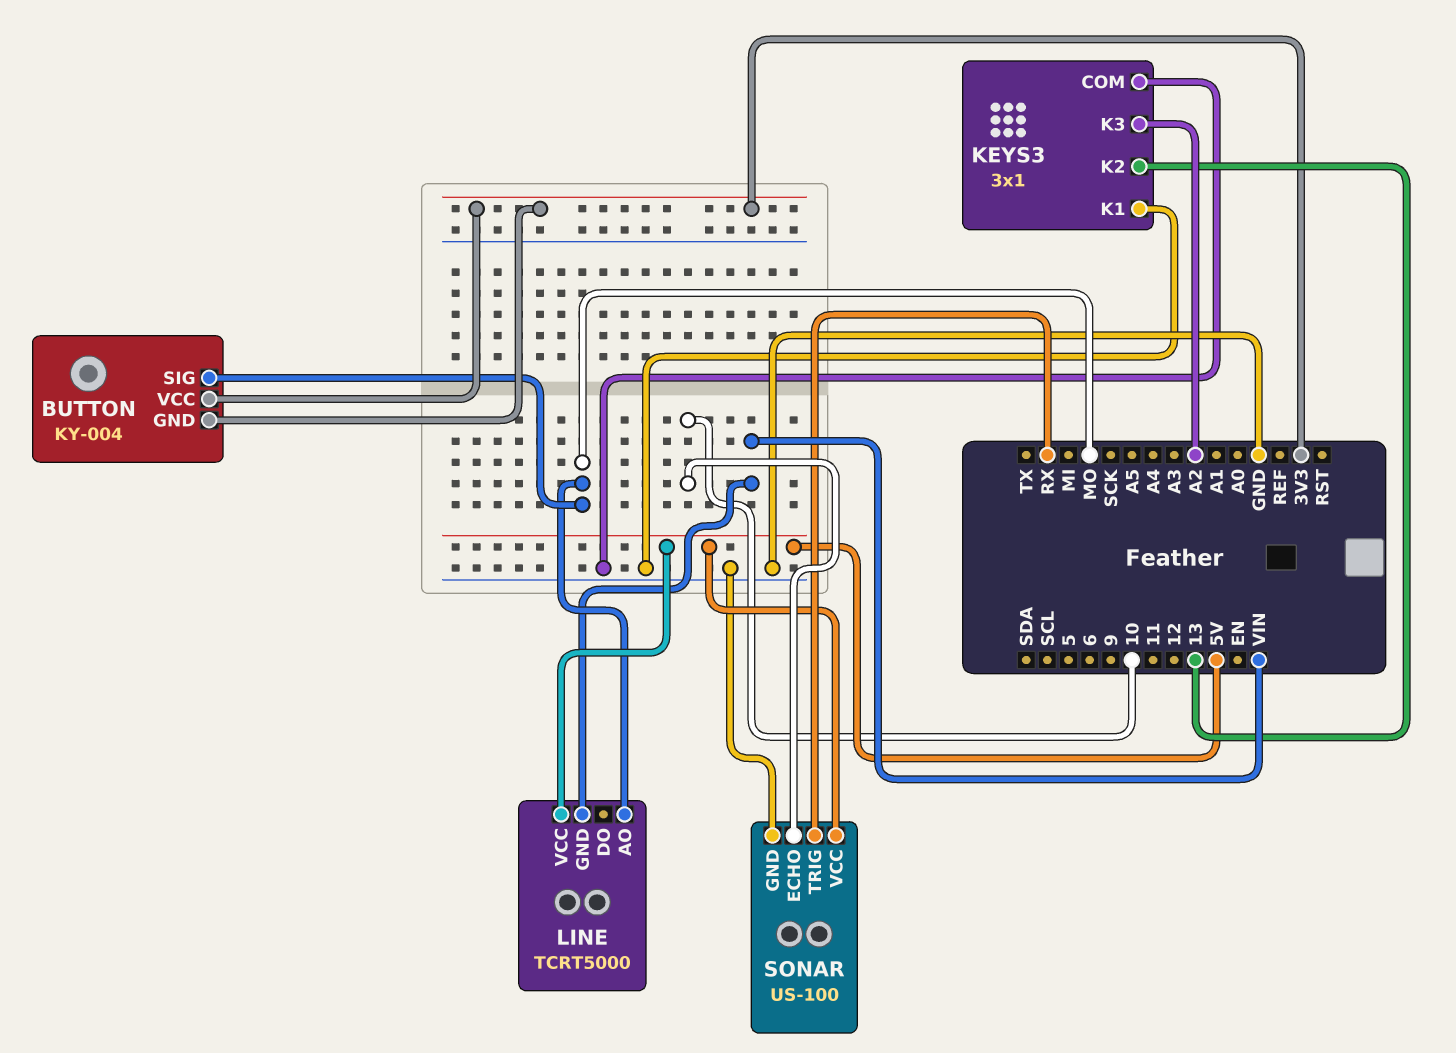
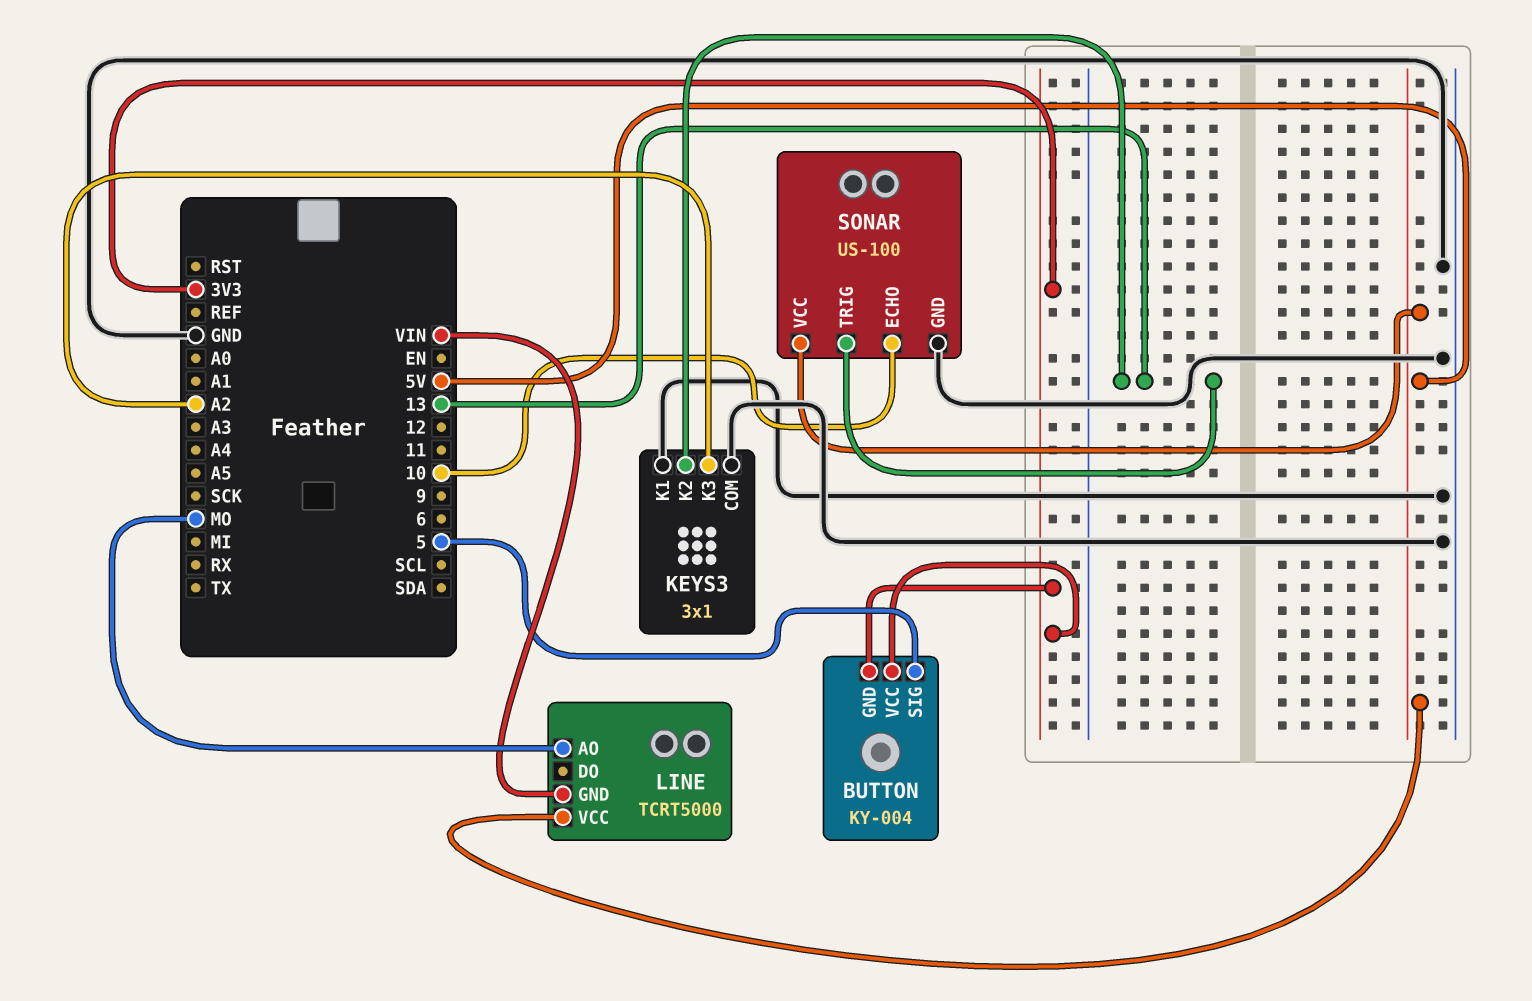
BUTTON pin SIG: MO -> 5
SONAR pin TRIG: RX -> 13

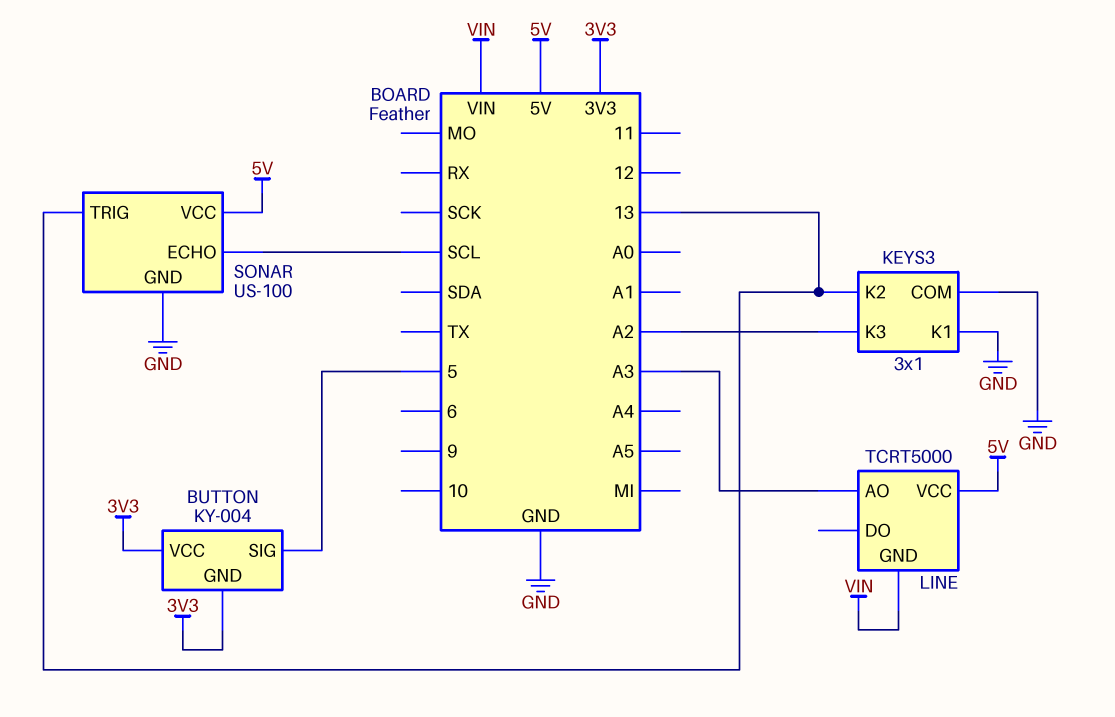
LINE pin AO: MO -> A3
SONAR pin ECHO: 10 -> SCL

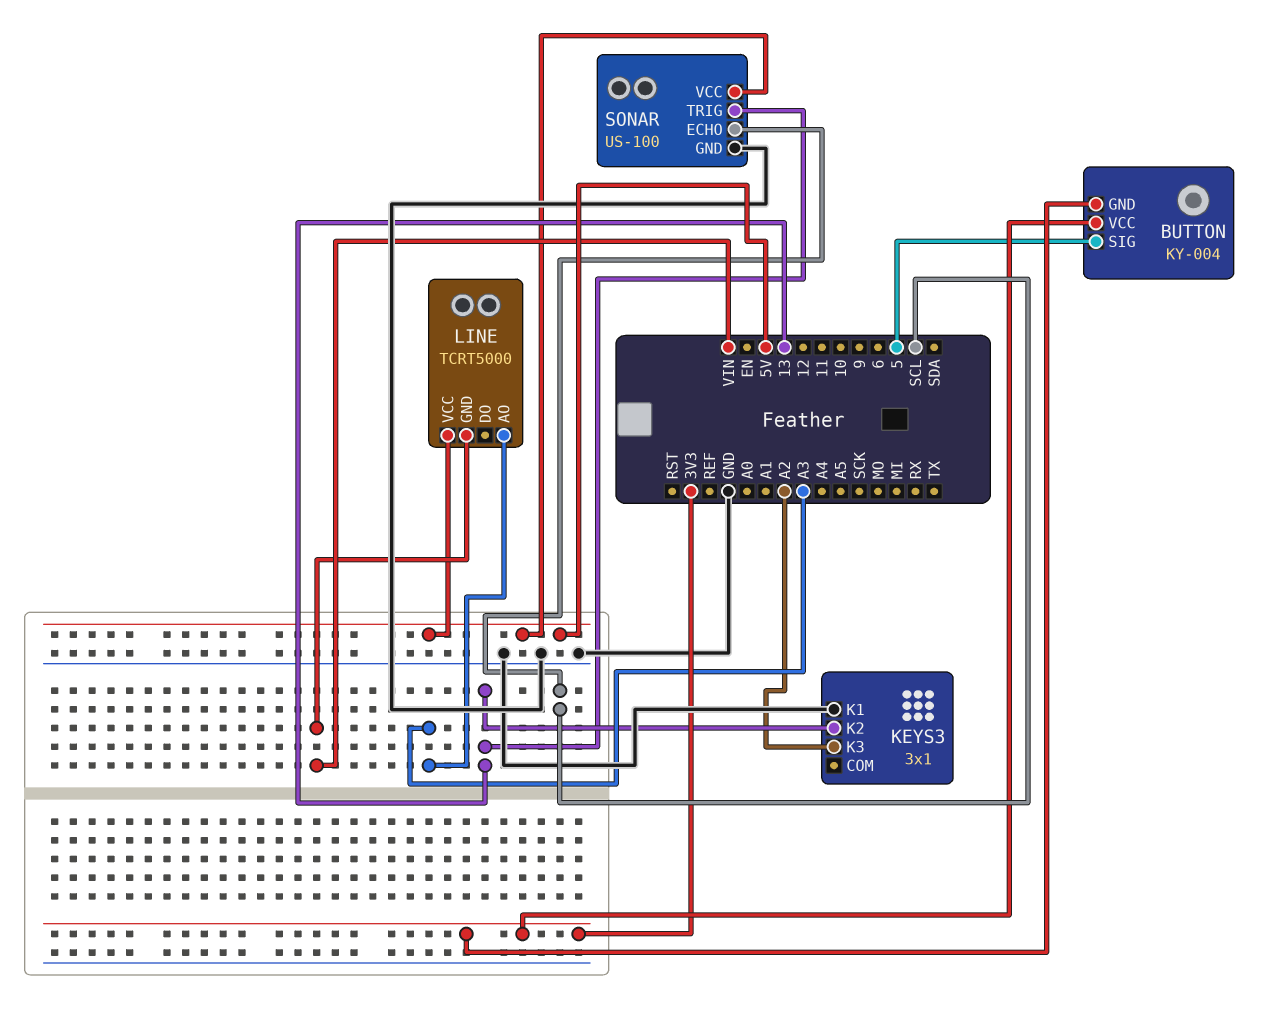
KEYS3 pin COM: GND -> none

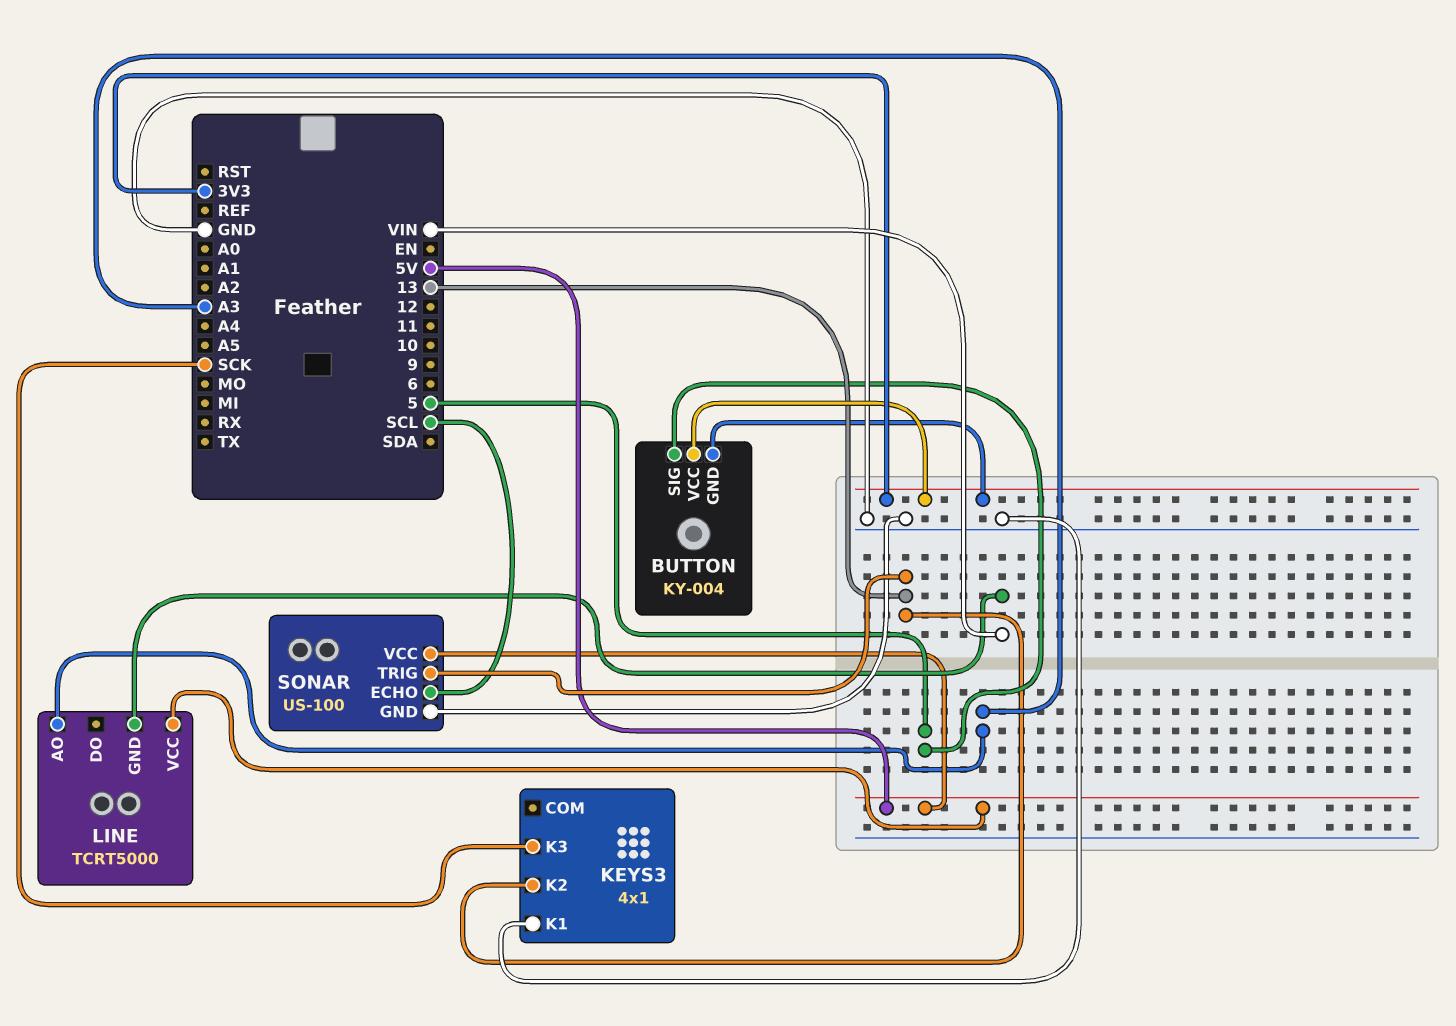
KEYS3: 3x1 -> 4x1
KEYS3 pin K3: A2 -> SCK

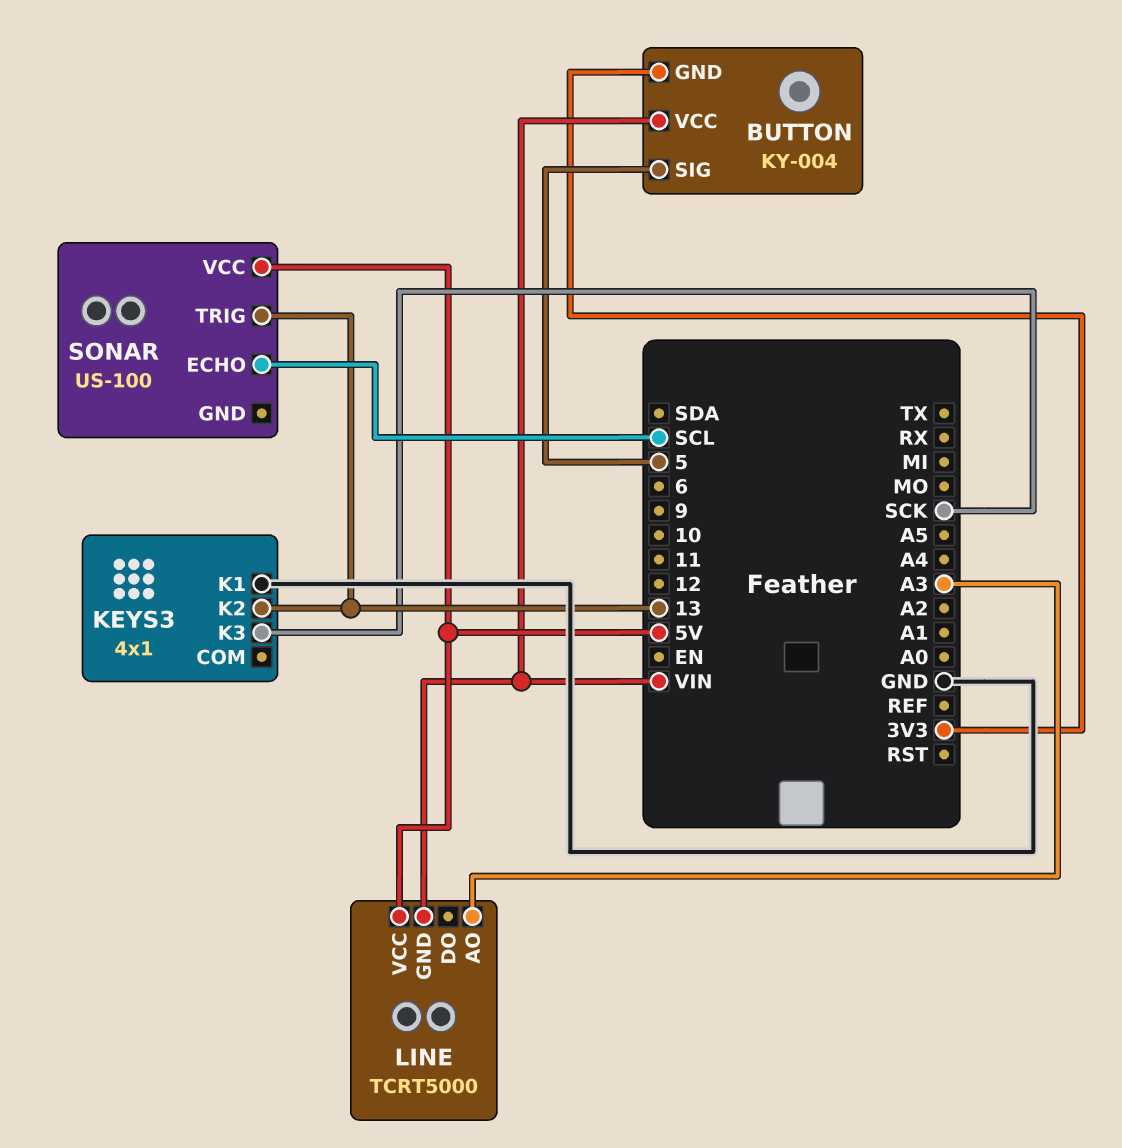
BUTTON pin VCC: 3V3 -> VIN
SONAR pin GND: GND -> none

